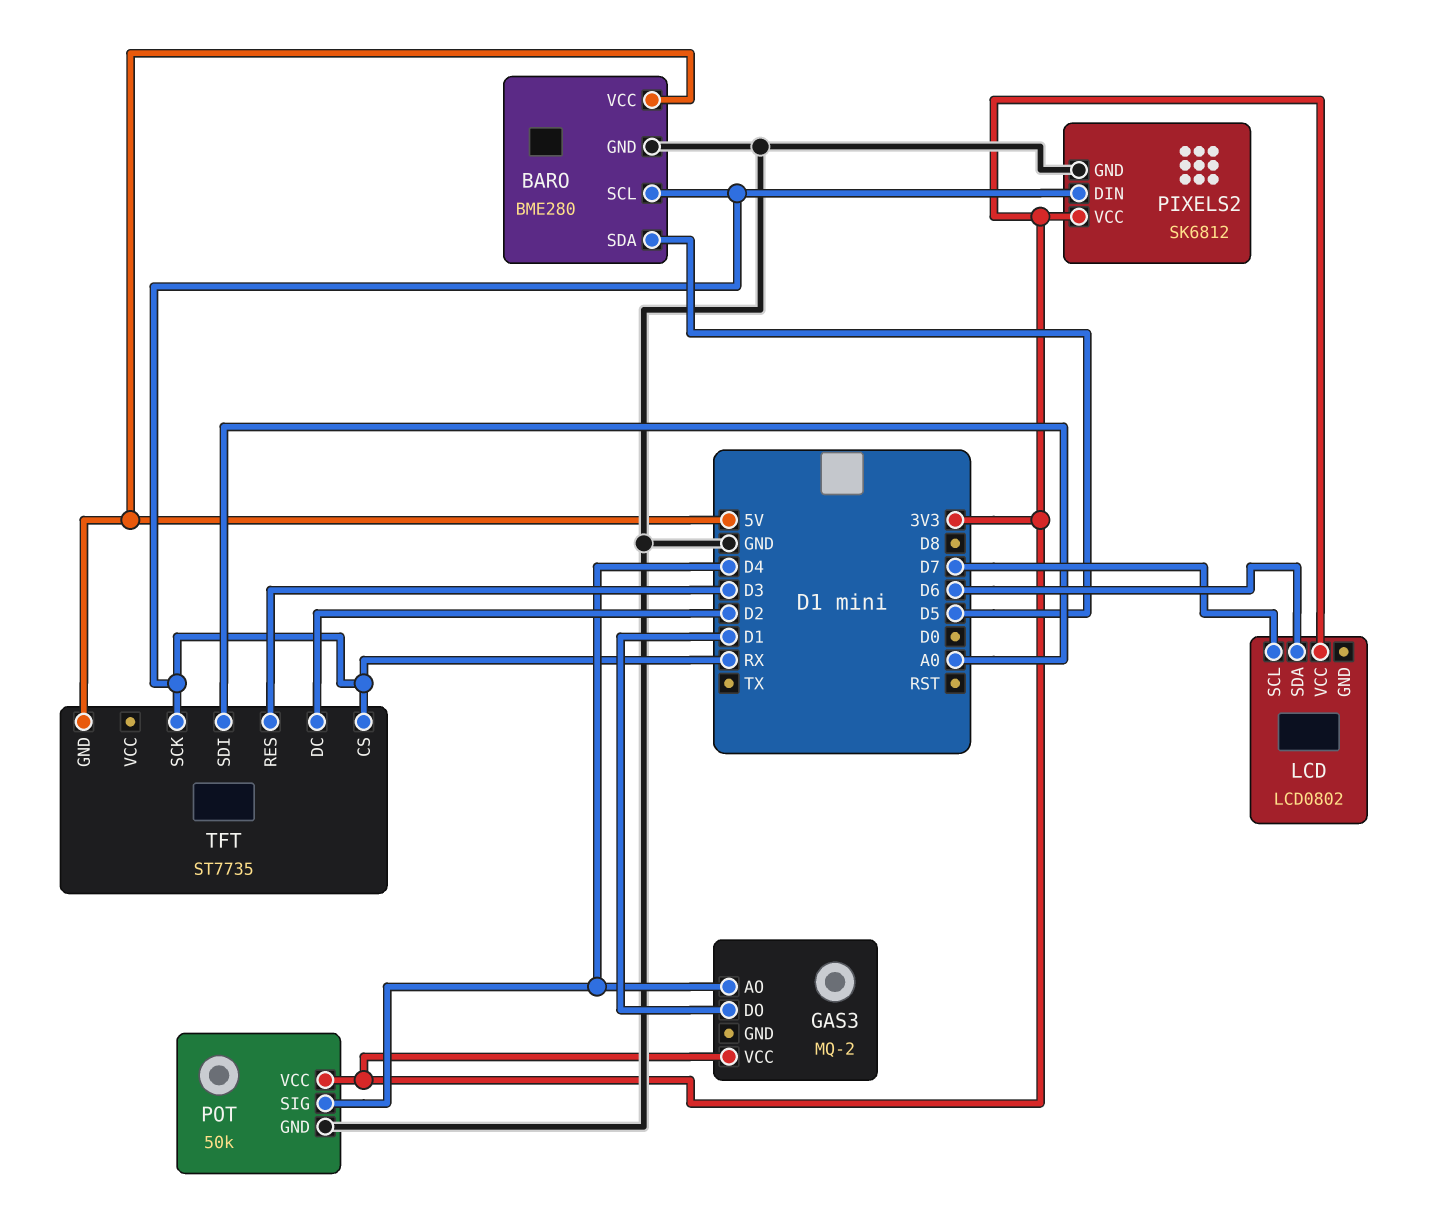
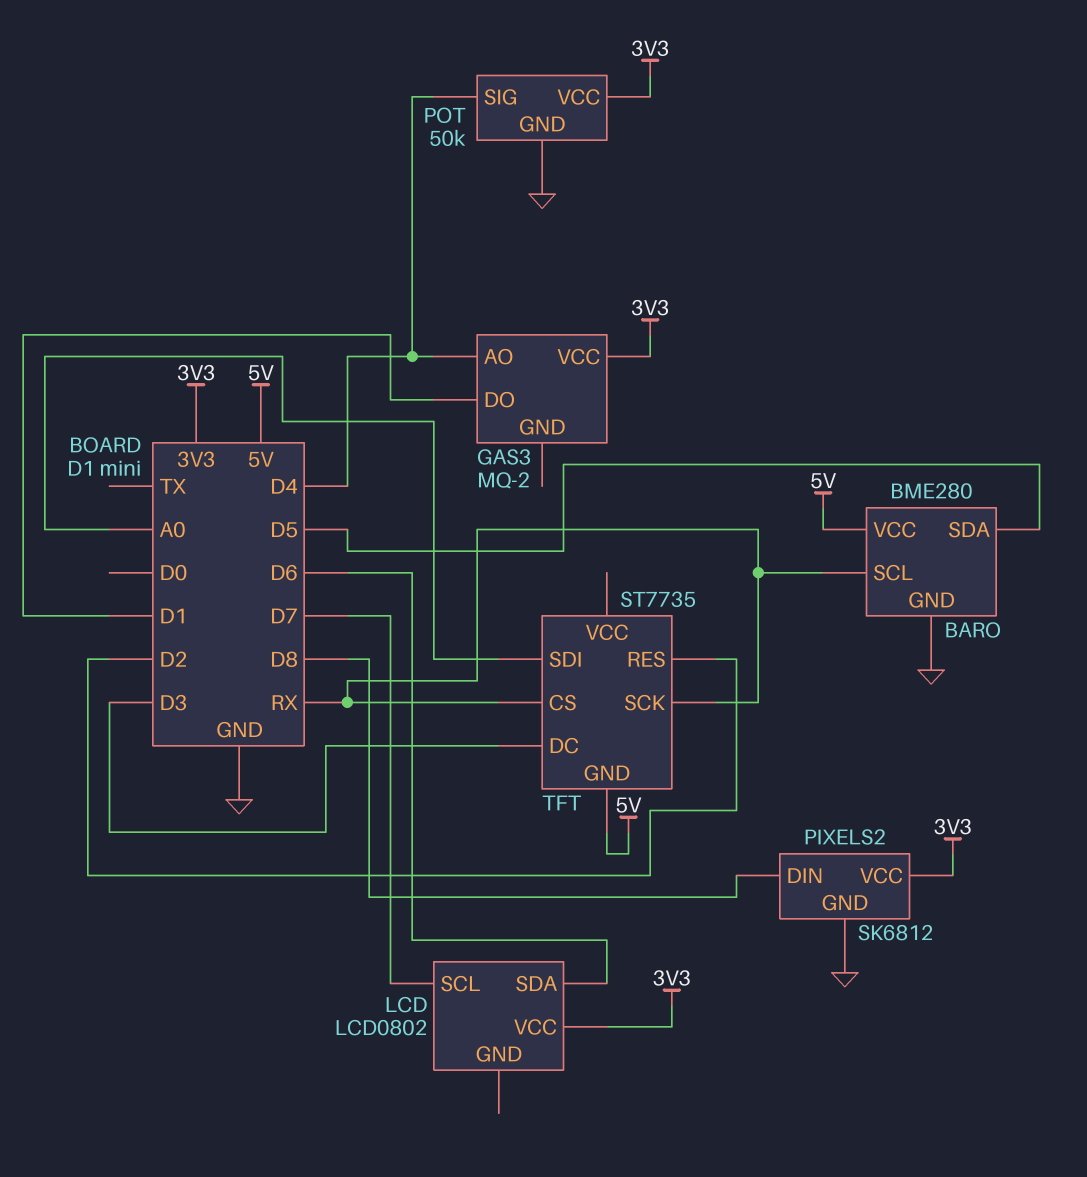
PIXELS2 pin DIN: RX -> D8
TFT pin DC: D2 -> D3
TFT pin RES: D3 -> D2

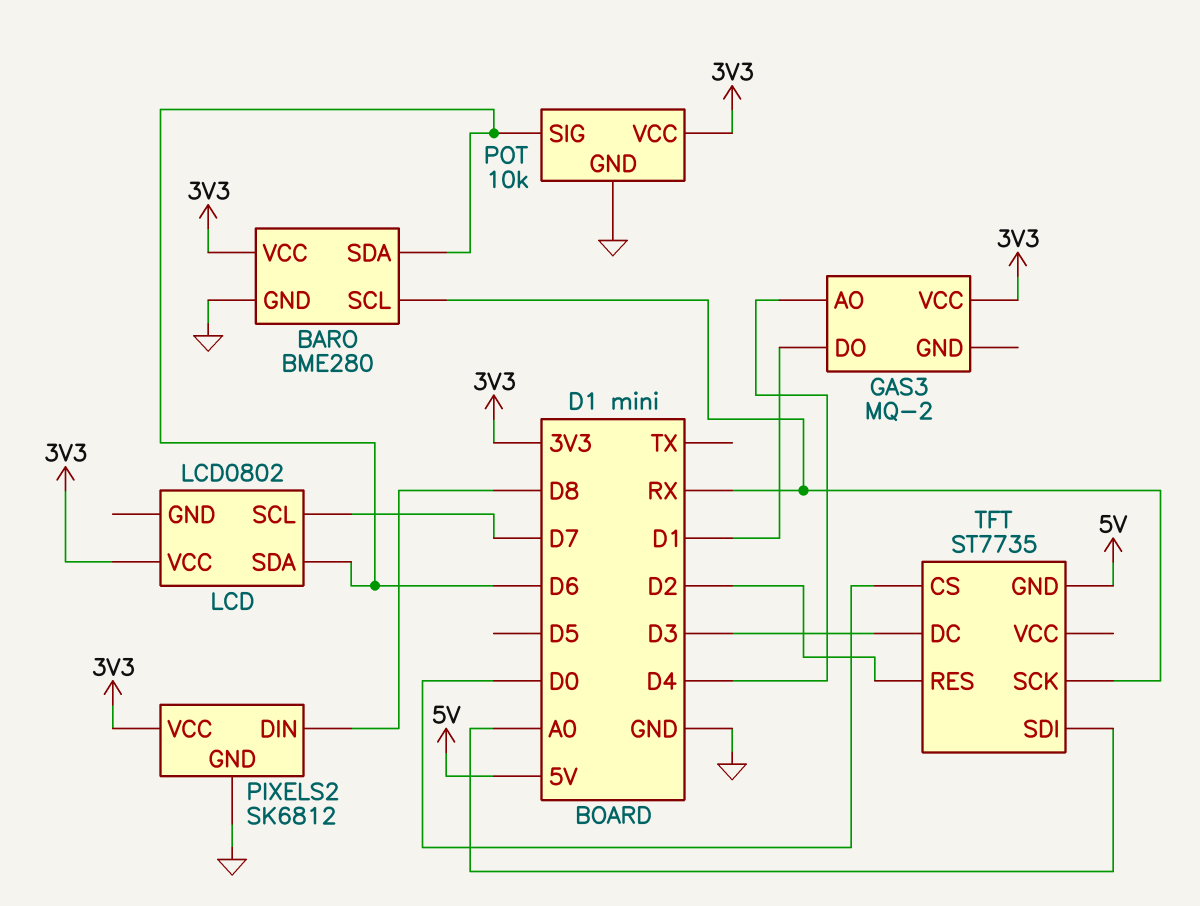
BARO pin SDA: D5 -> D6
BARO pin VCC: 5V -> 3V3
POT: 50k -> 10k
POT pin SIG: D4 -> D6
TFT pin CS: RX -> D0

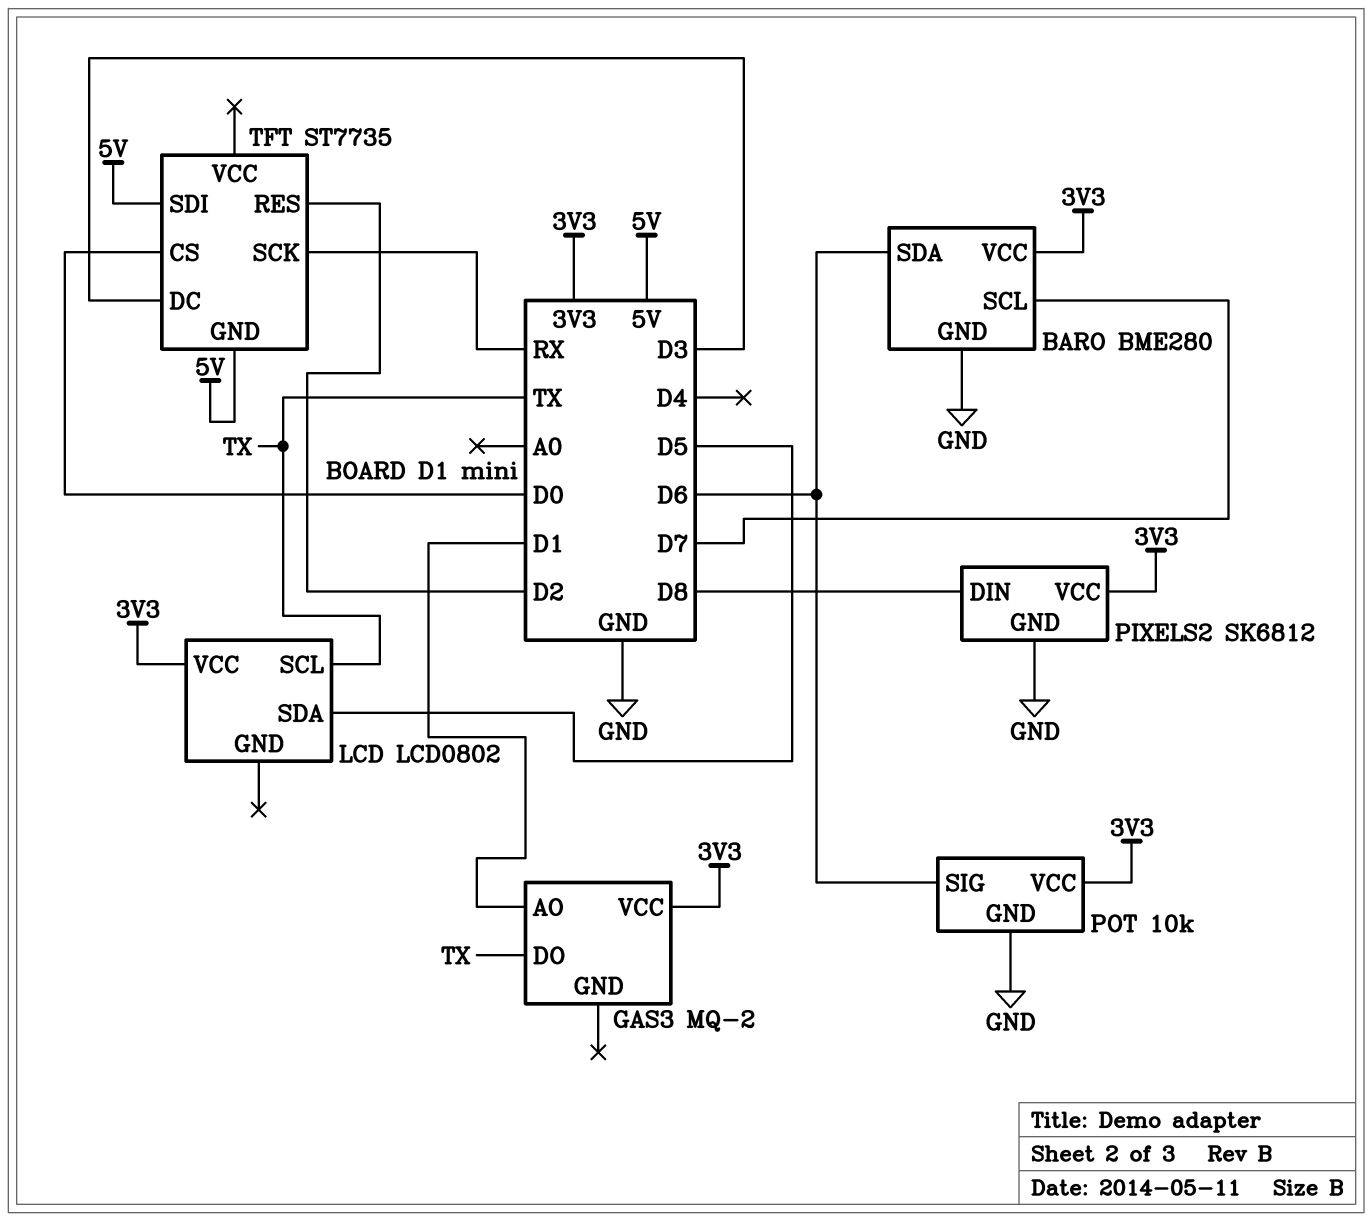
BARO pin SCL: RX -> D7
GAS3 pin AO: D4 -> D1
GAS3 pin DO: D1 -> TX
LCD pin SCL: D7 -> TX
LCD pin SDA: D6 -> D5
TFT pin SDI: A0 -> 5V

